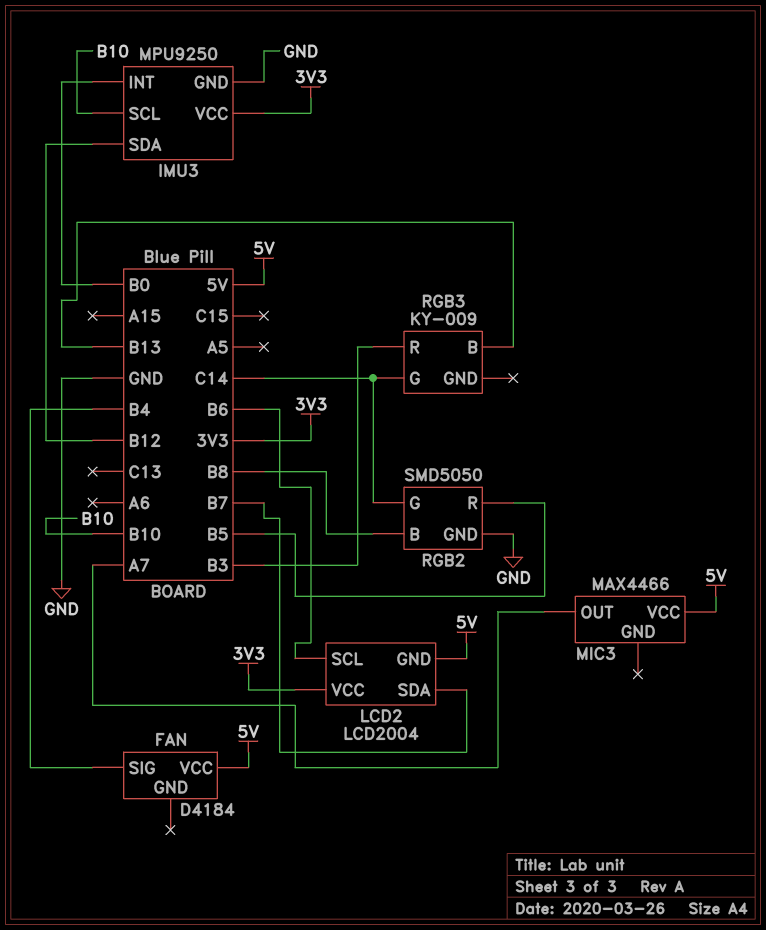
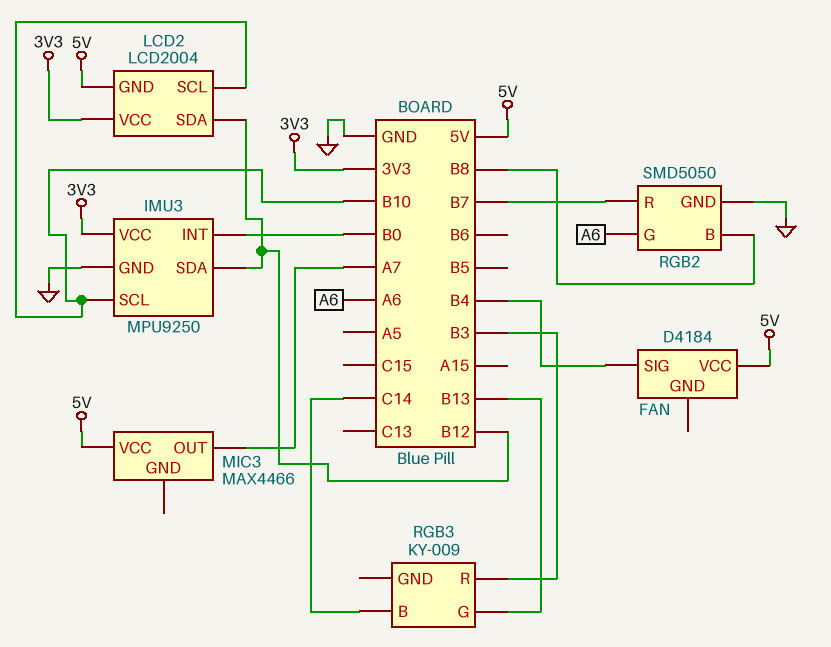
LCD2 pin SCL: B6 -> B10
LCD2 pin SDA: B7 -> B12
RGB2 pin G: C14 -> A6
RGB2 pin R: B5 -> B7
RGB3 pin B: B13 -> C14
RGB3 pin G: C14 -> B13

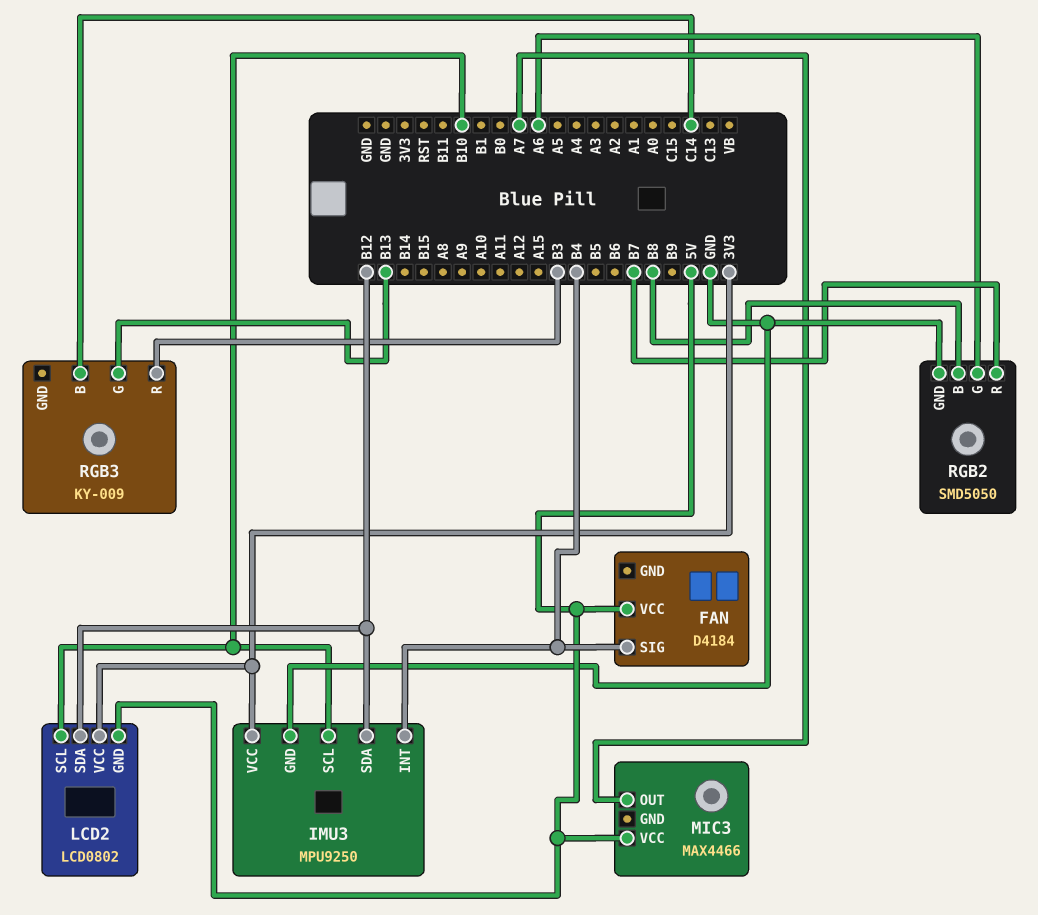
IMU3 pin INT: B0 -> B4
LCD2: LCD2004 -> LCD0802

